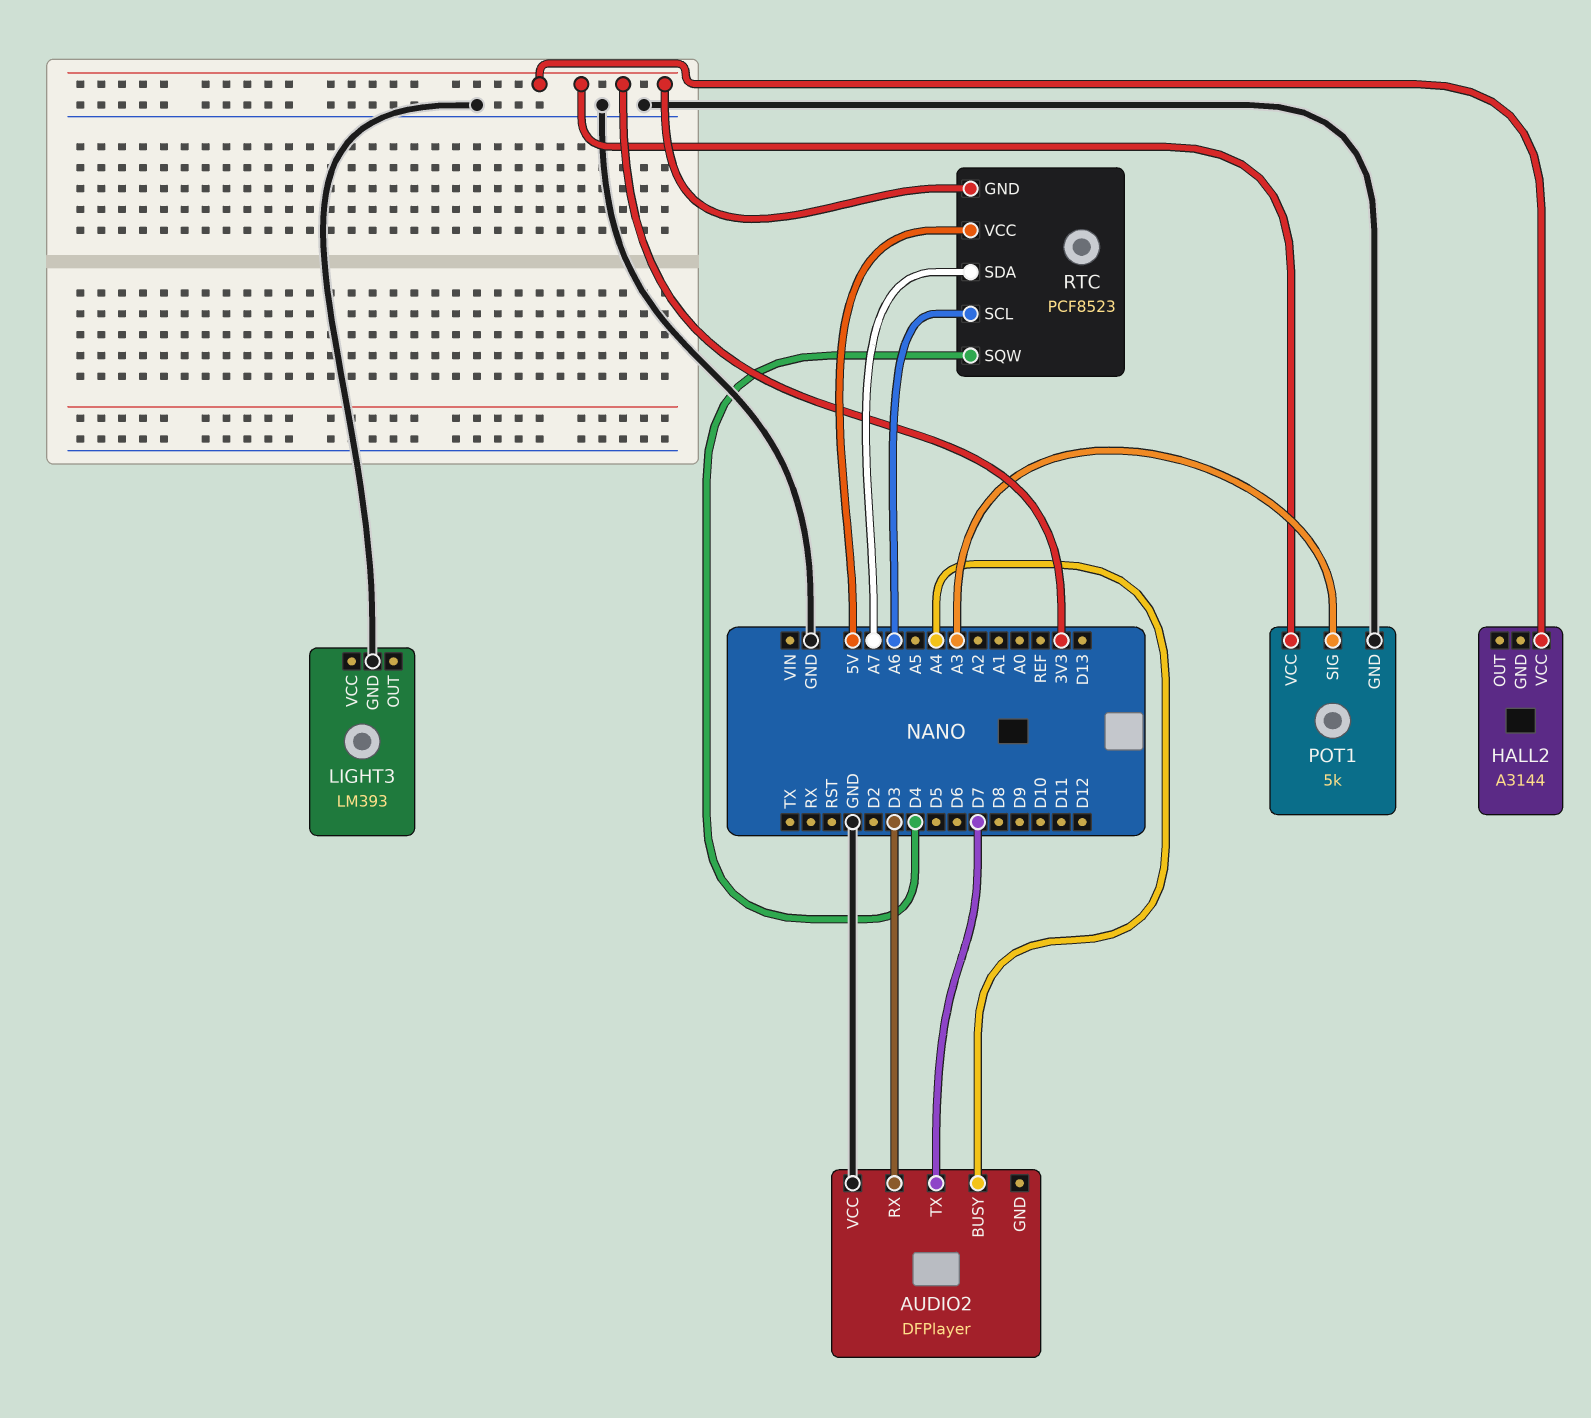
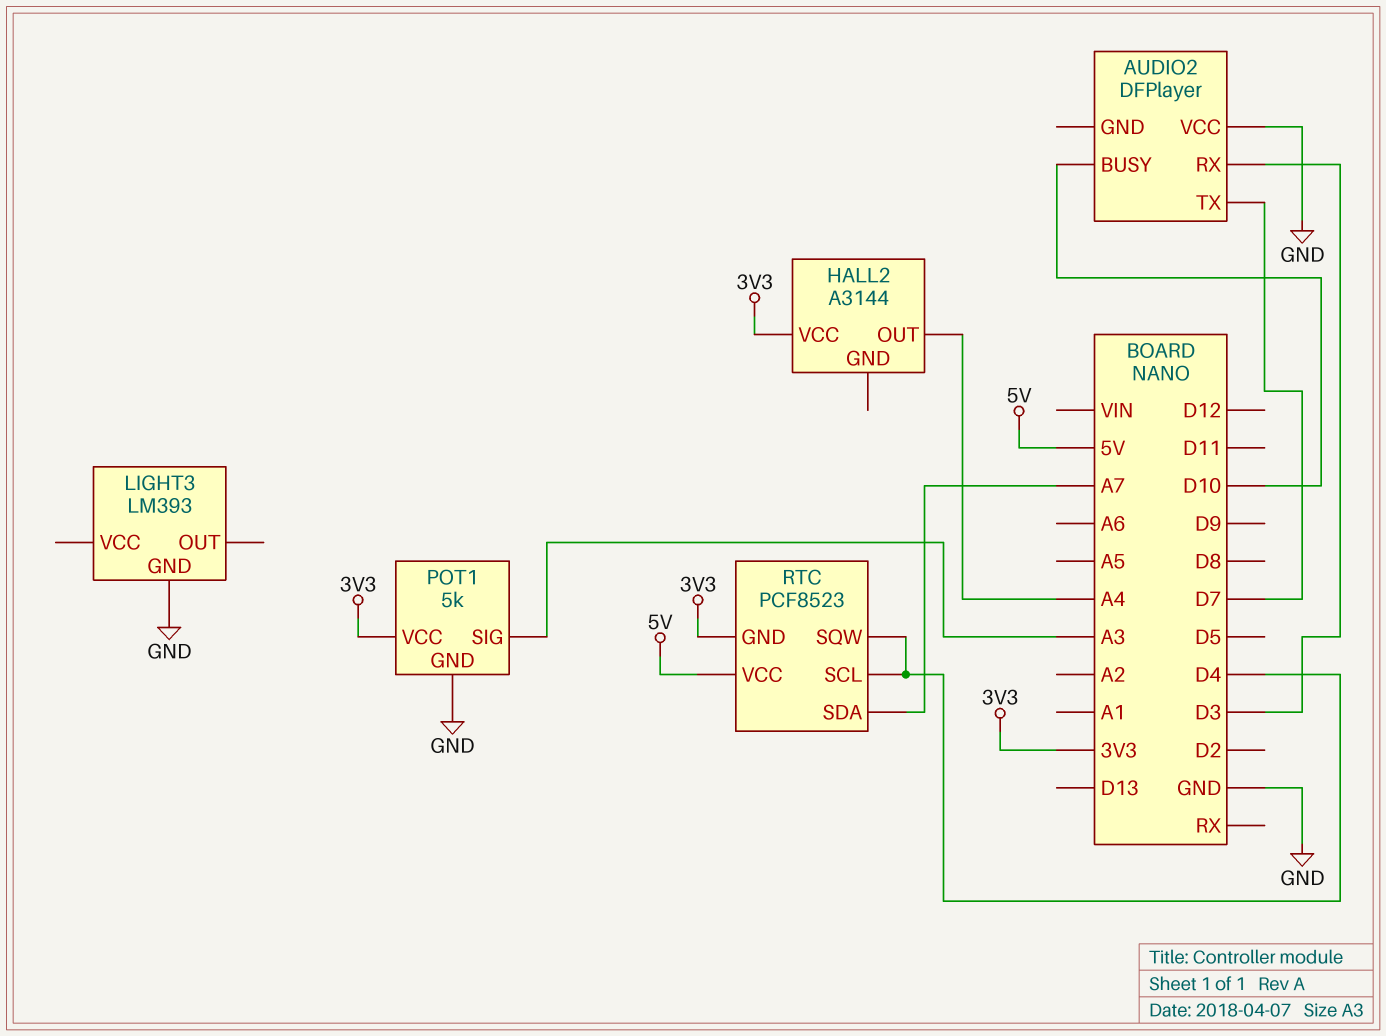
AUDIO2 pin BUSY: A4 -> D10
HALL2 pin OUT: none -> A4
RTC pin SCL: A6 -> D4

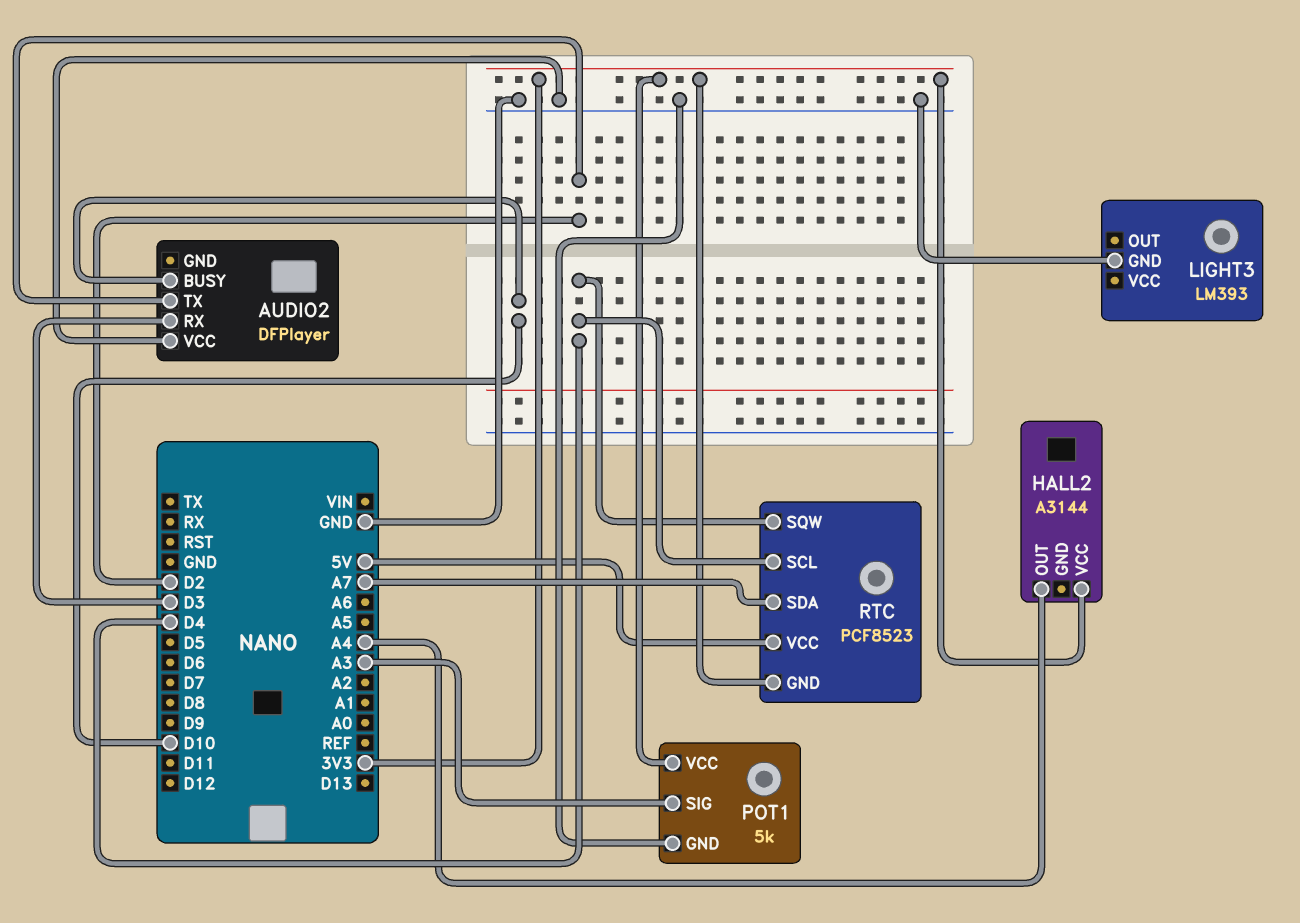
AUDIO2 pin TX: D7 -> D2

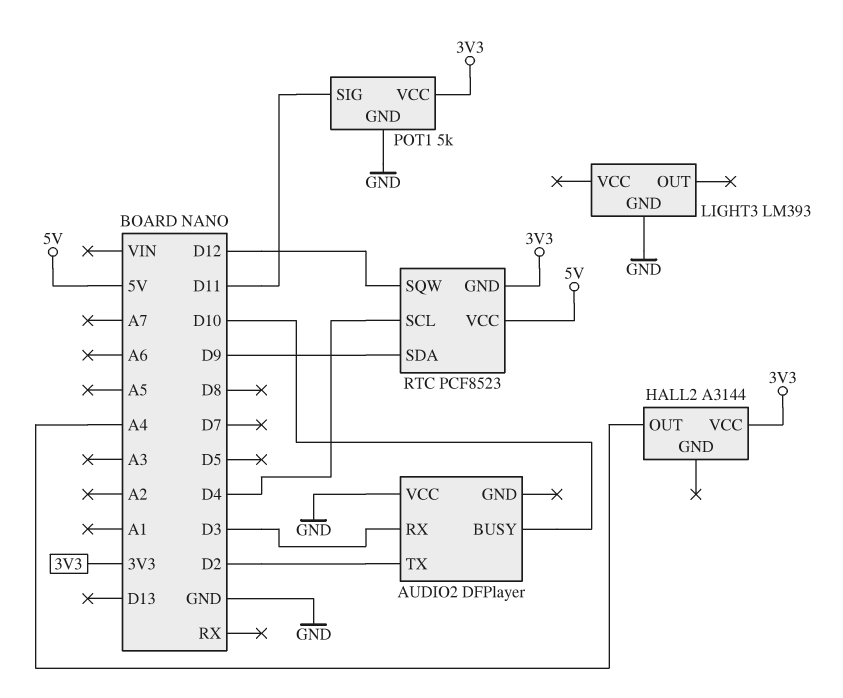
POT1 pin SIG: A3 -> D11
RTC pin SDA: A7 -> D9
RTC pin SQW: D4 -> D12

